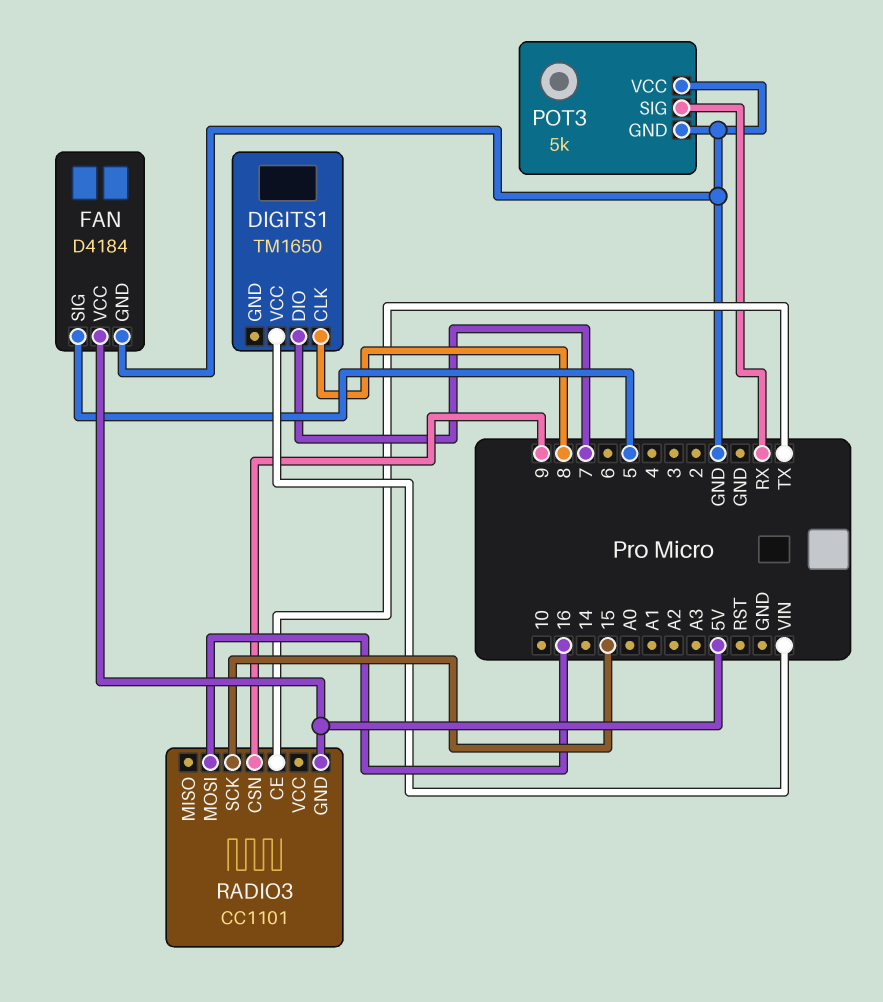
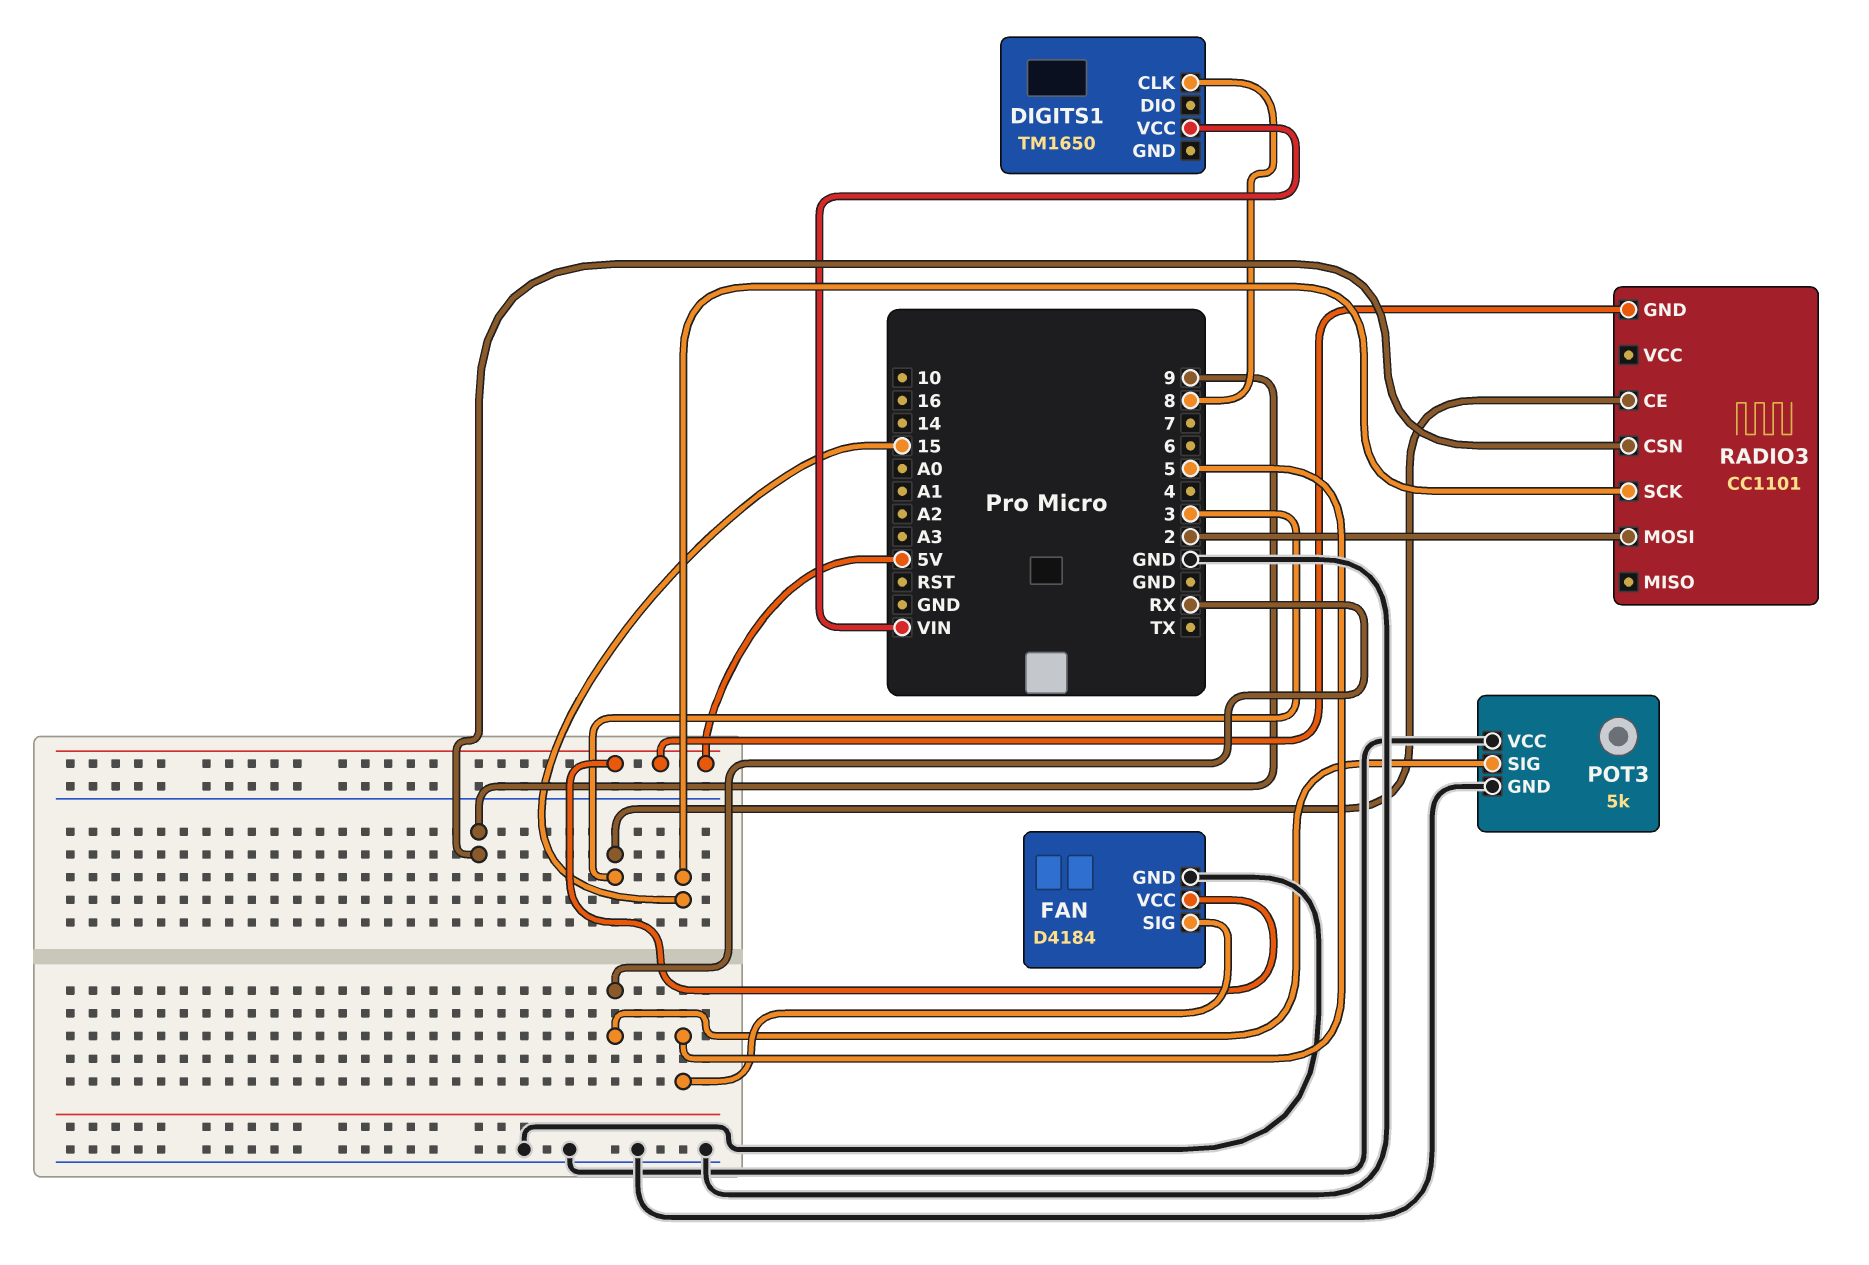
DIGITS1 pin DIO: 7 -> none
RADIO3 pin CE: TX -> 3
RADIO3 pin MOSI: 16 -> 2

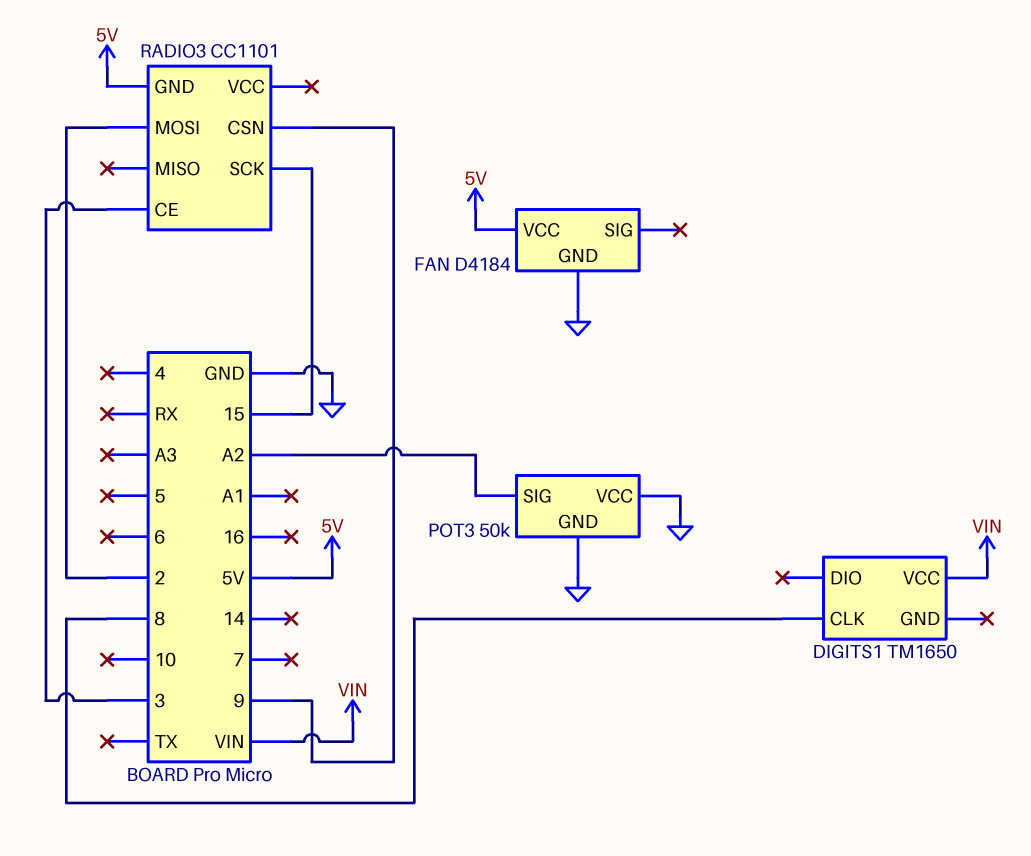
FAN pin SIG: 5 -> none
POT3: 5k -> 50k
POT3 pin SIG: RX -> A2

